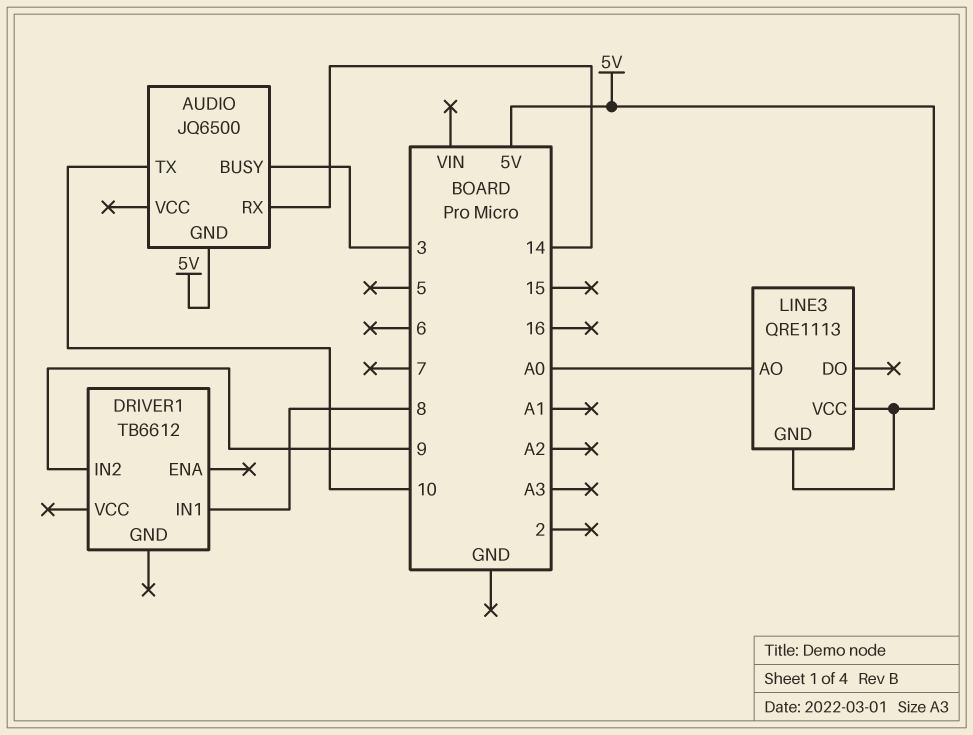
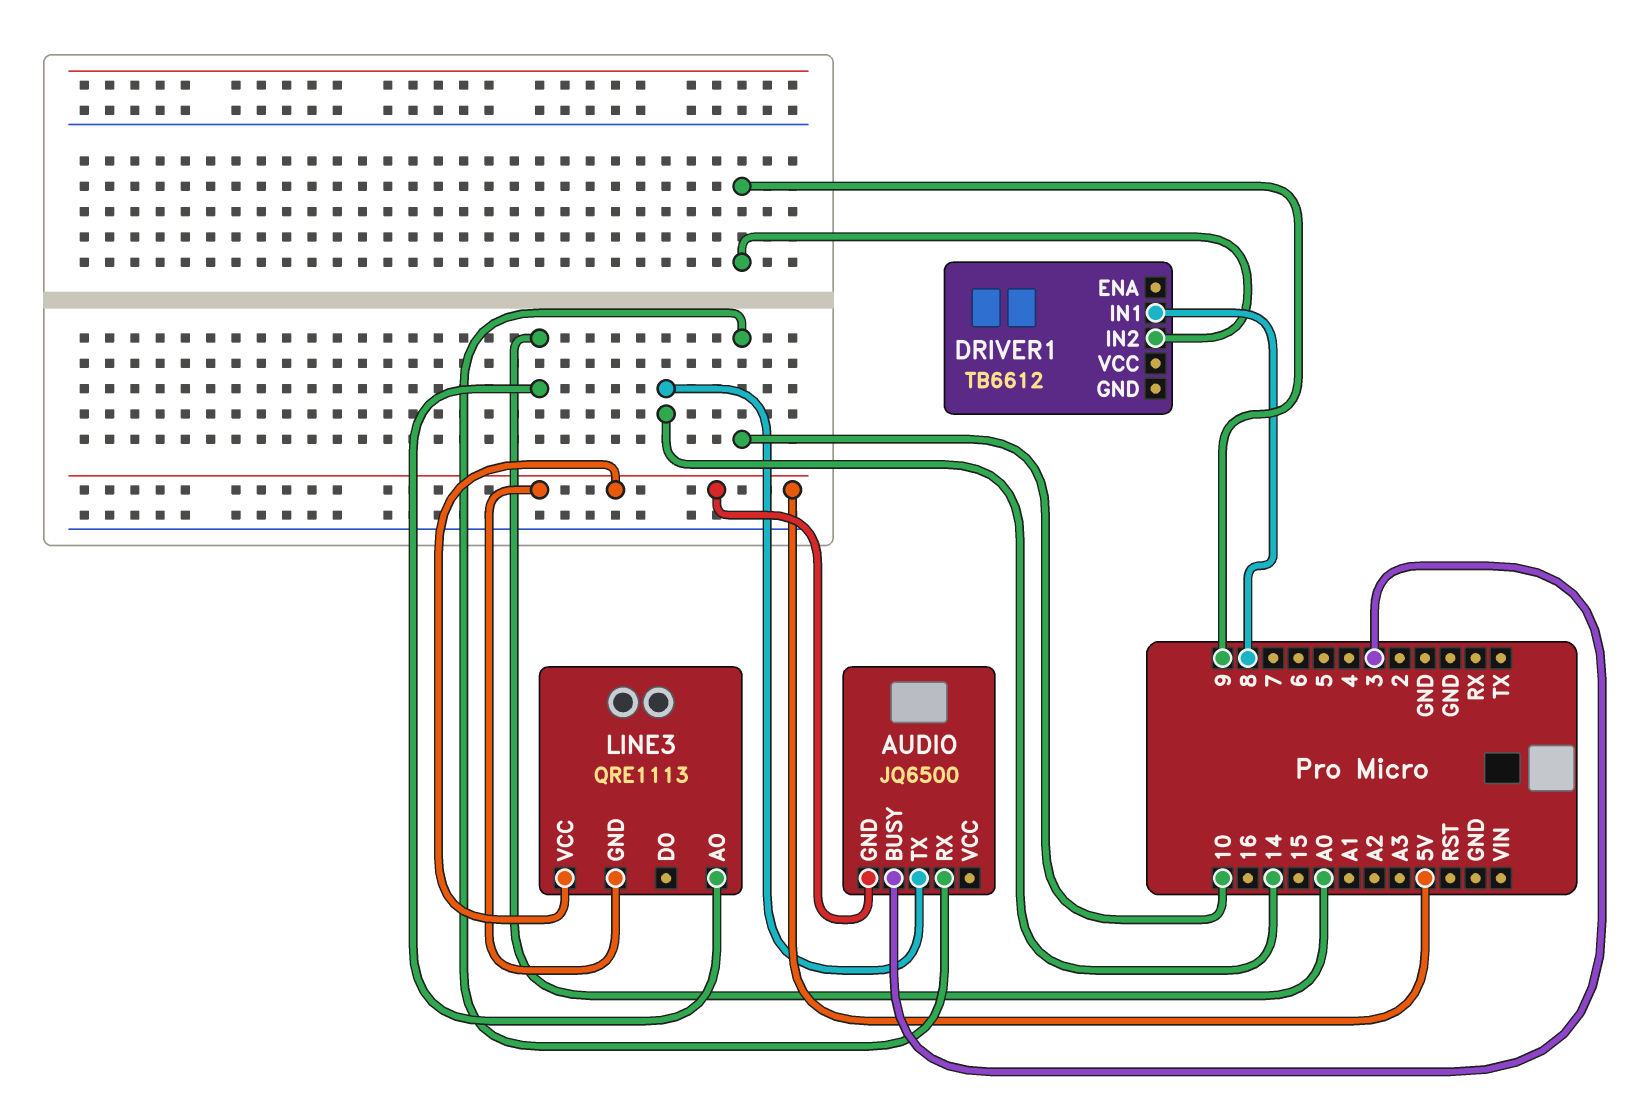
AUDIO pin RX: 14 -> 10
AUDIO pin TX: 10 -> 14

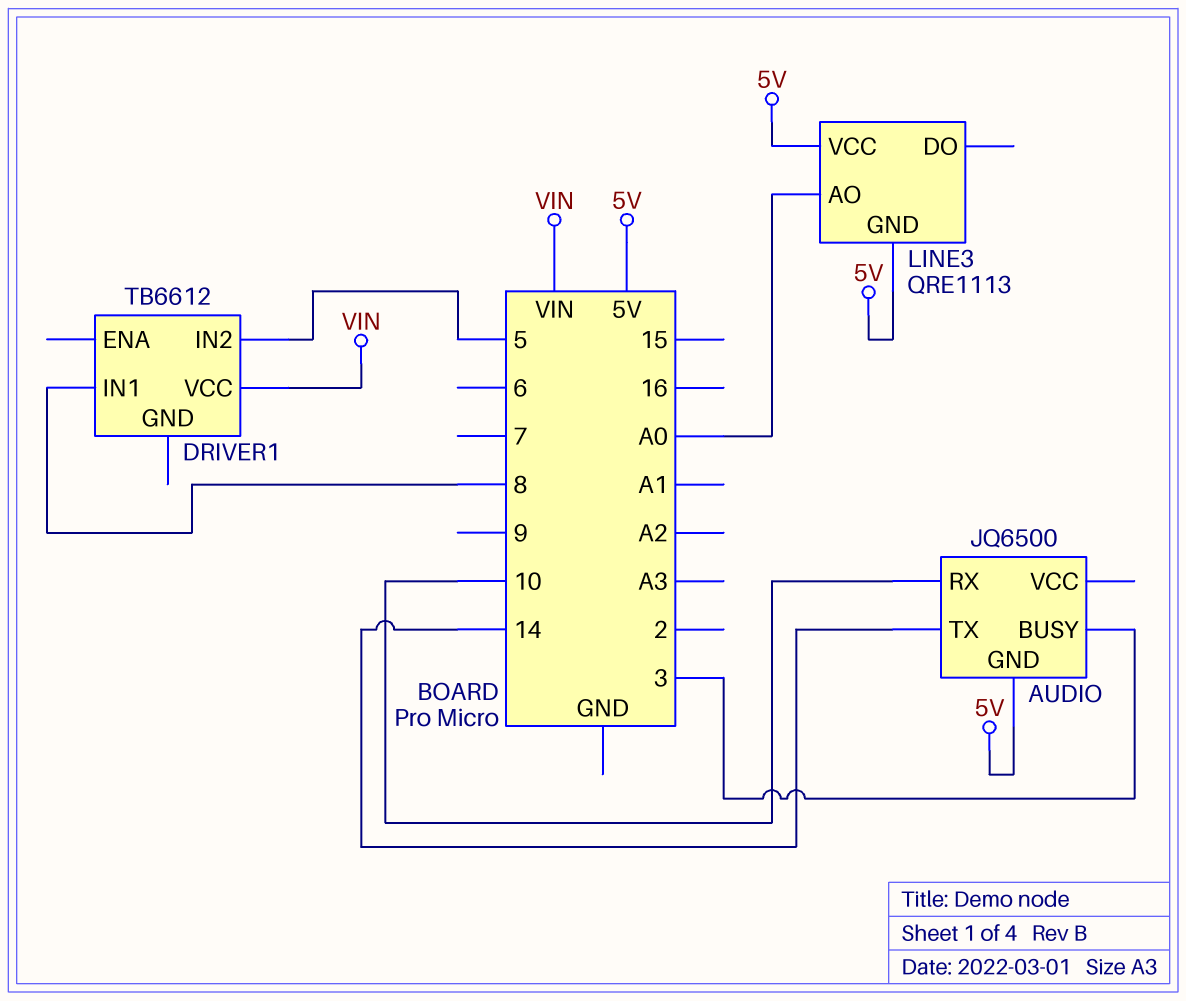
DRIVER1 pin IN2: 9 -> 5
DRIVER1 pin VCC: none -> VIN

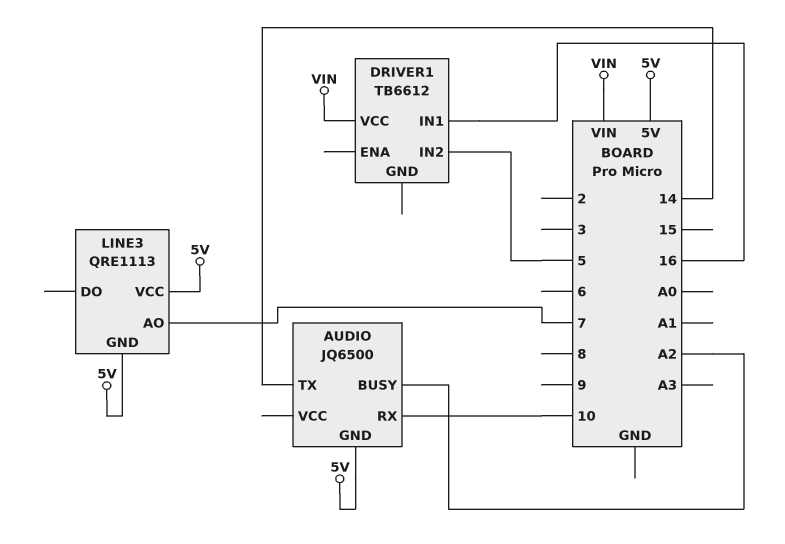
AUDIO pin BUSY: 3 -> A2
DRIVER1 pin IN1: 8 -> 16
LINE3 pin AO: A0 -> 7

